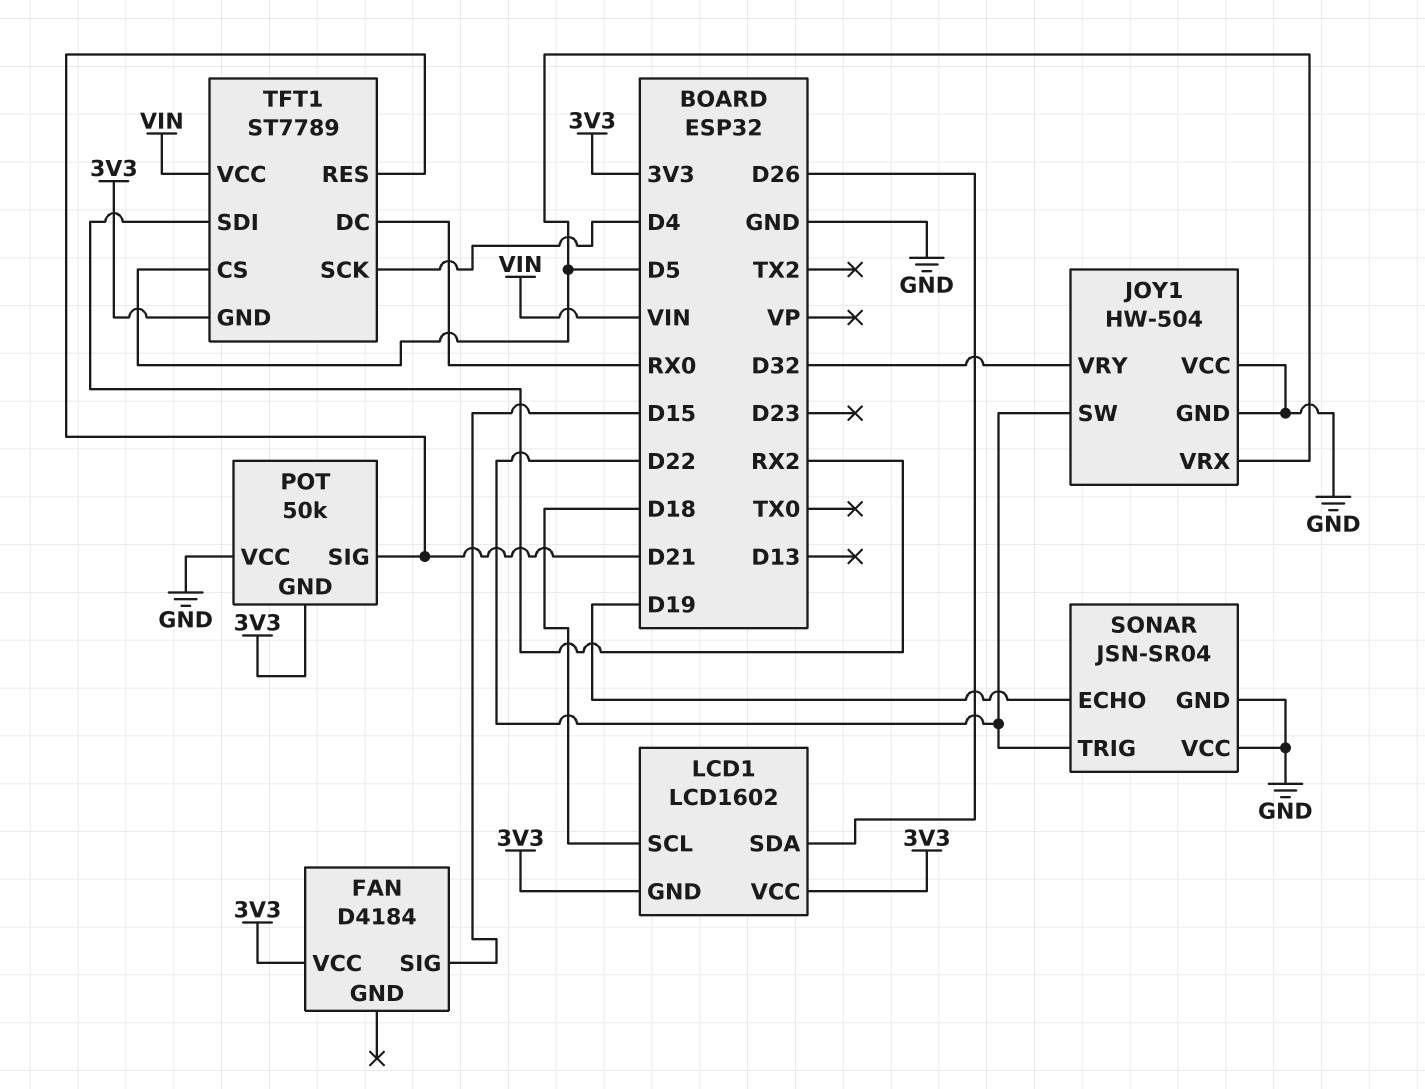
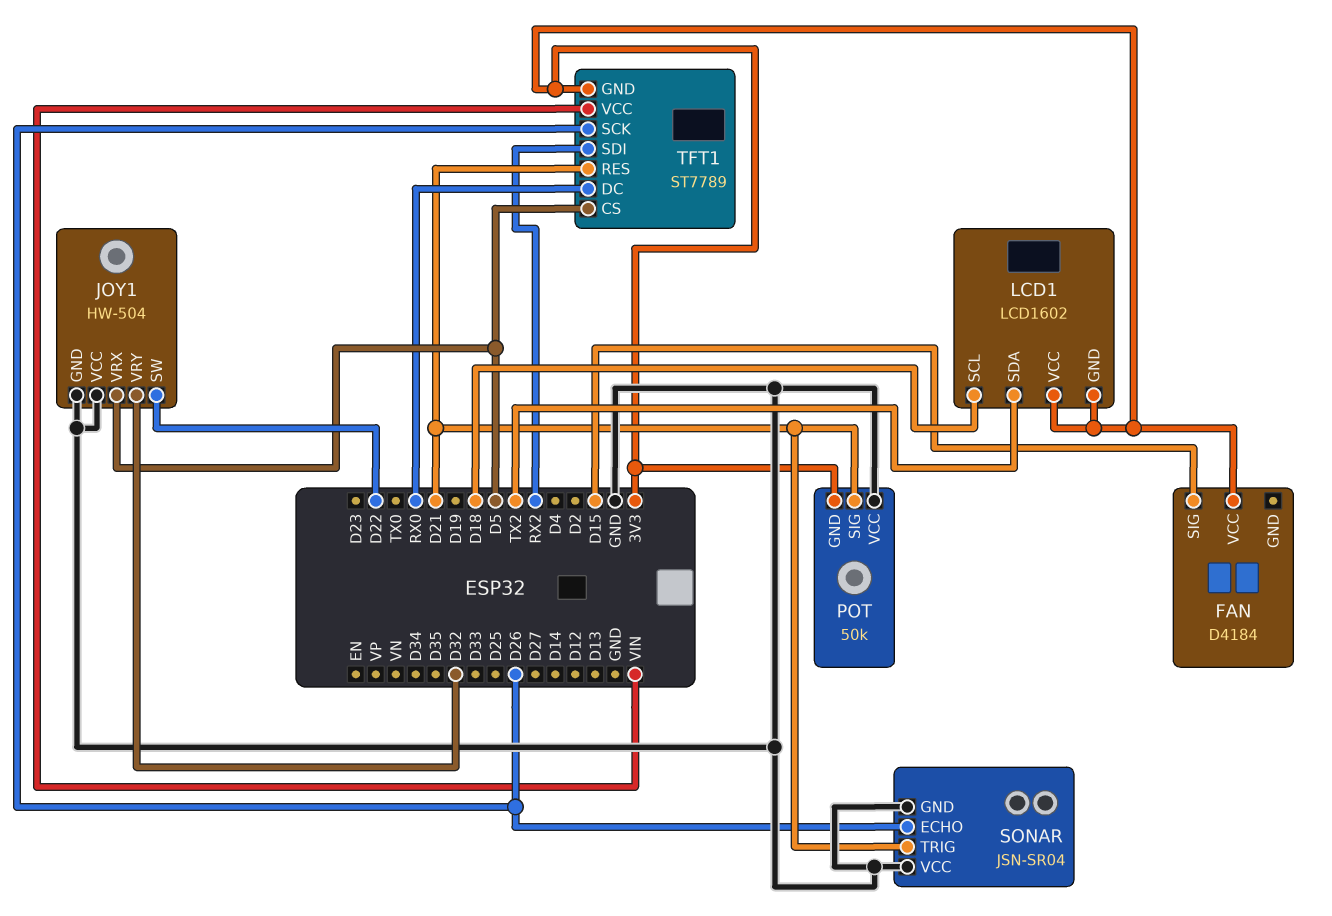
LCD1 pin SDA: D26 -> TX2
SONAR pin ECHO: D19 -> D26
SONAR pin TRIG: D22 -> D21
TFT1 pin SCK: D4 -> D26

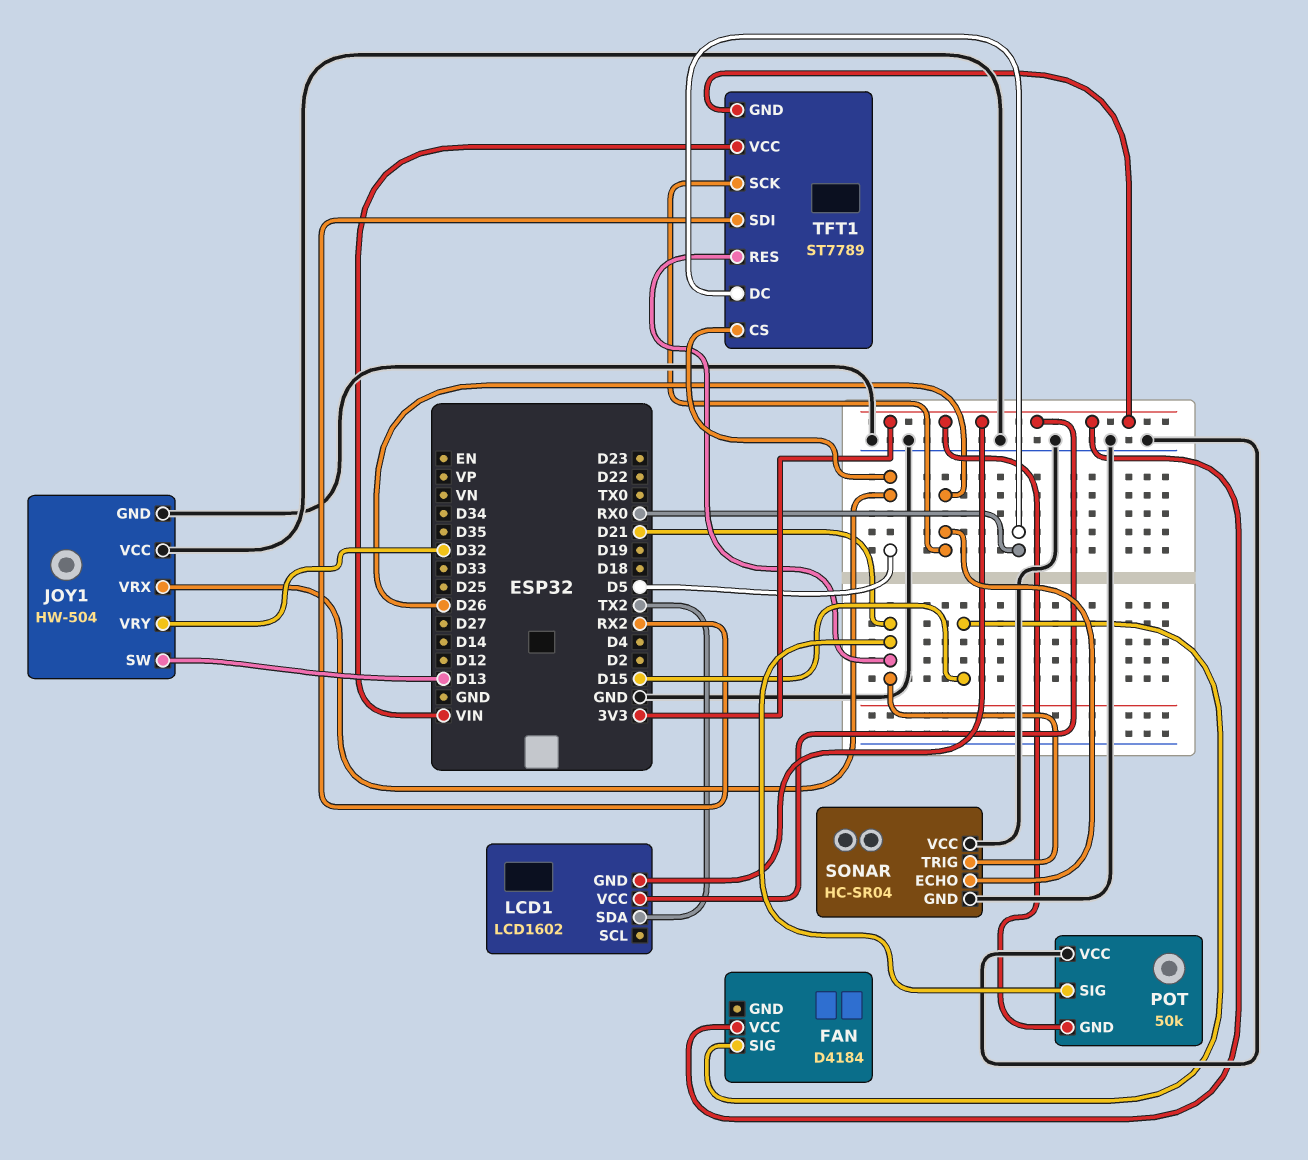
JOY1 pin SW: D22 -> D13
LCD1 pin SCL: D18 -> none
SONAR: JSN-SR04 -> HC-SR04

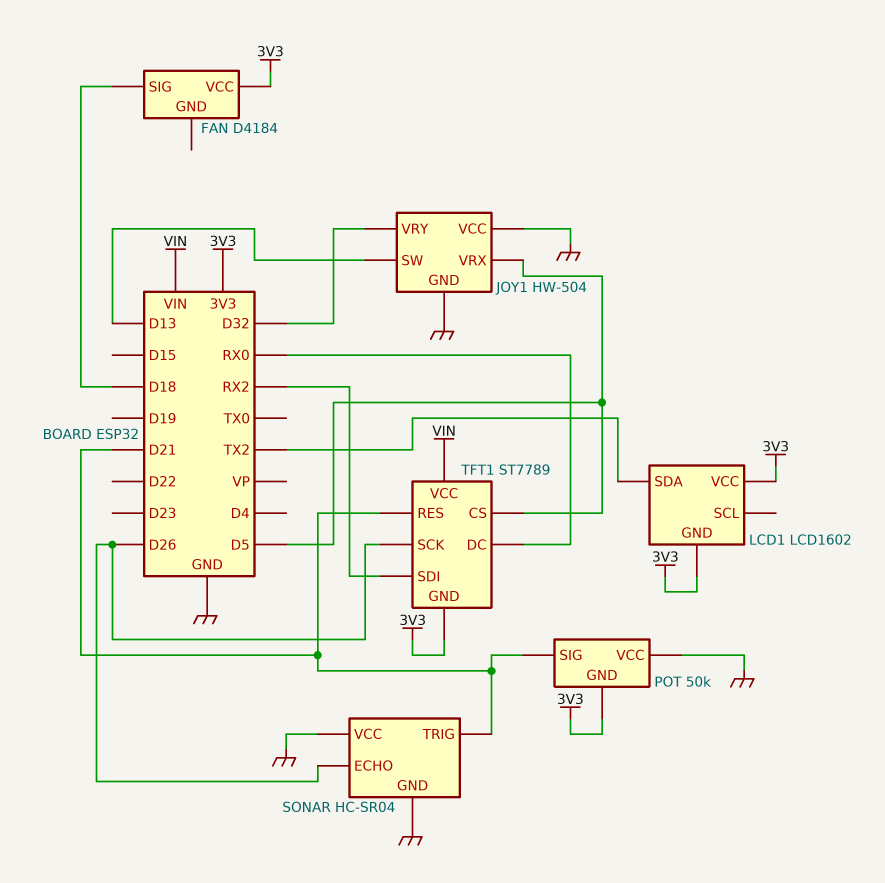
FAN pin SIG: D15 -> D18

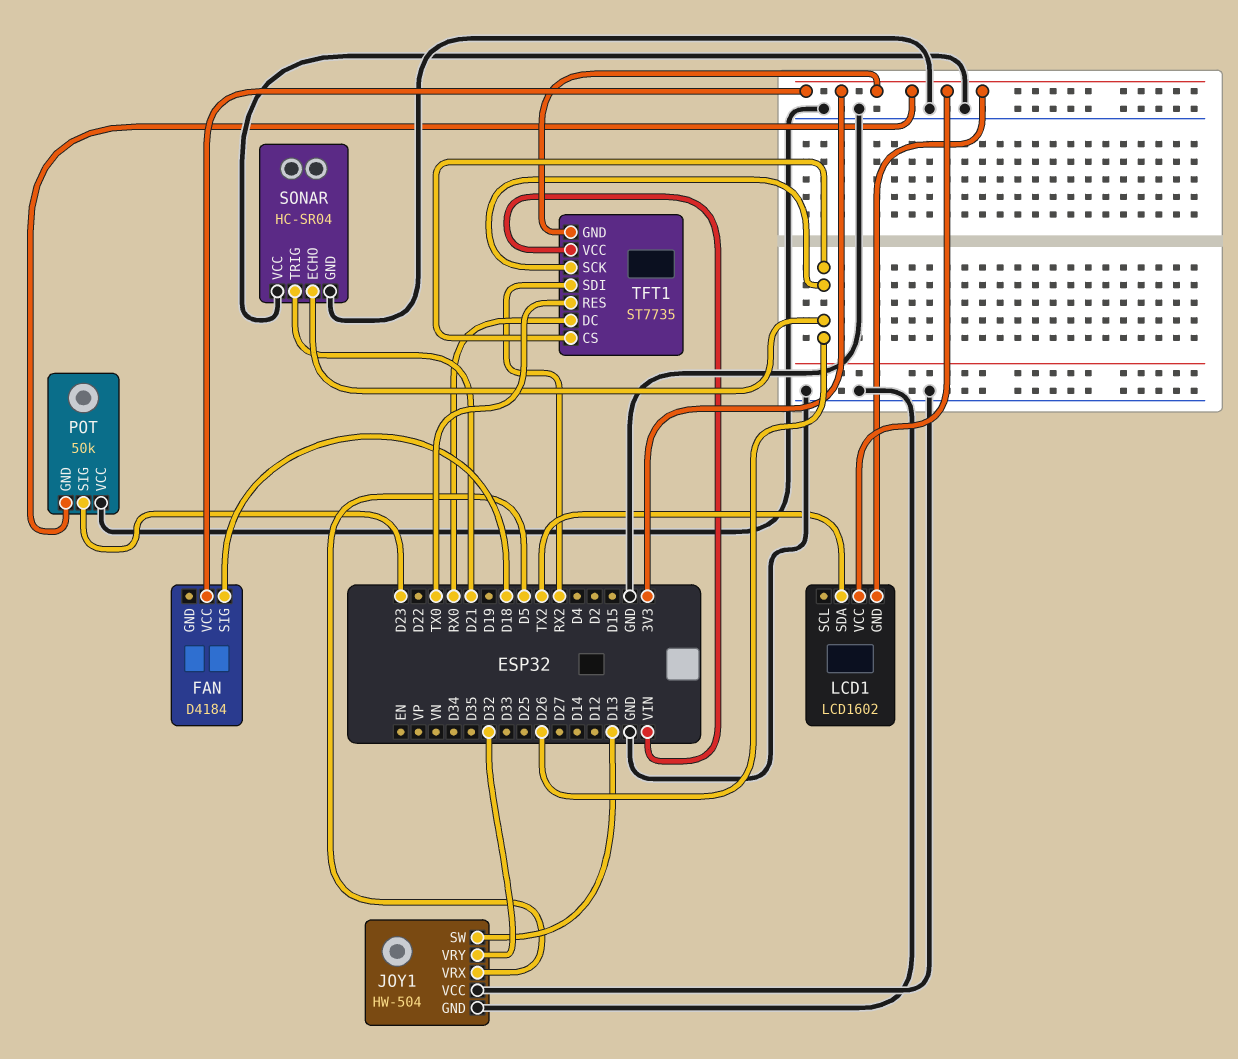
POT pin SIG: D21 -> D23
TFT1: ST7789 -> ST7735
TFT1 pin CS: D5 -> D26
TFT1 pin RES: D21 -> TX0

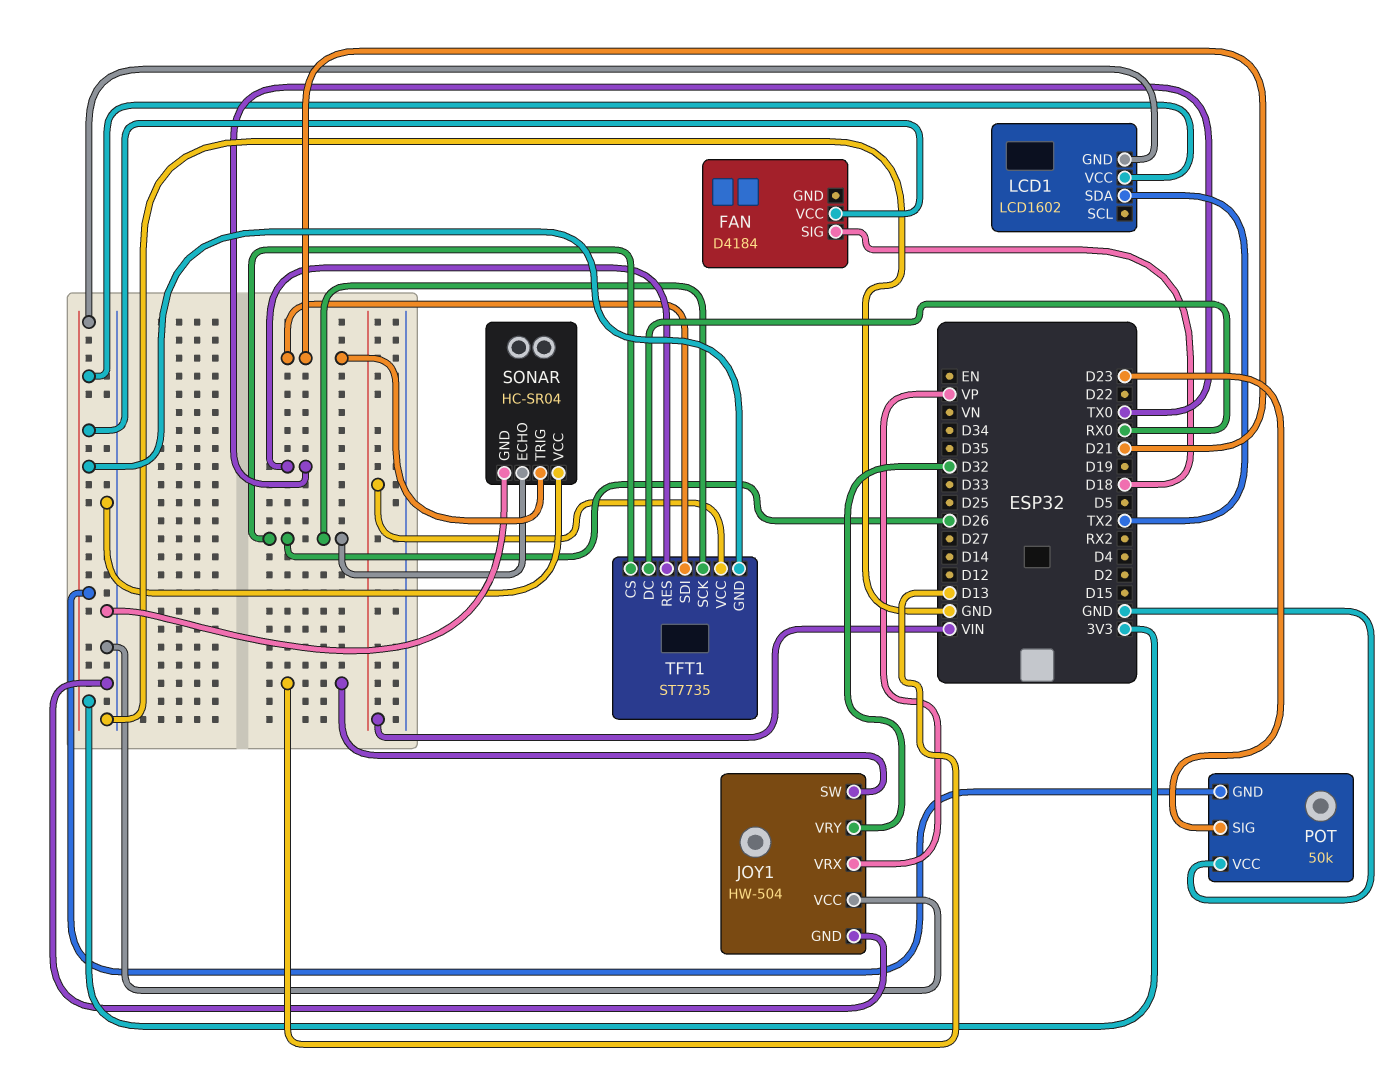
JOY1 pin VRX: D5 -> VP
TFT1 pin SDI: RX2 -> D21

